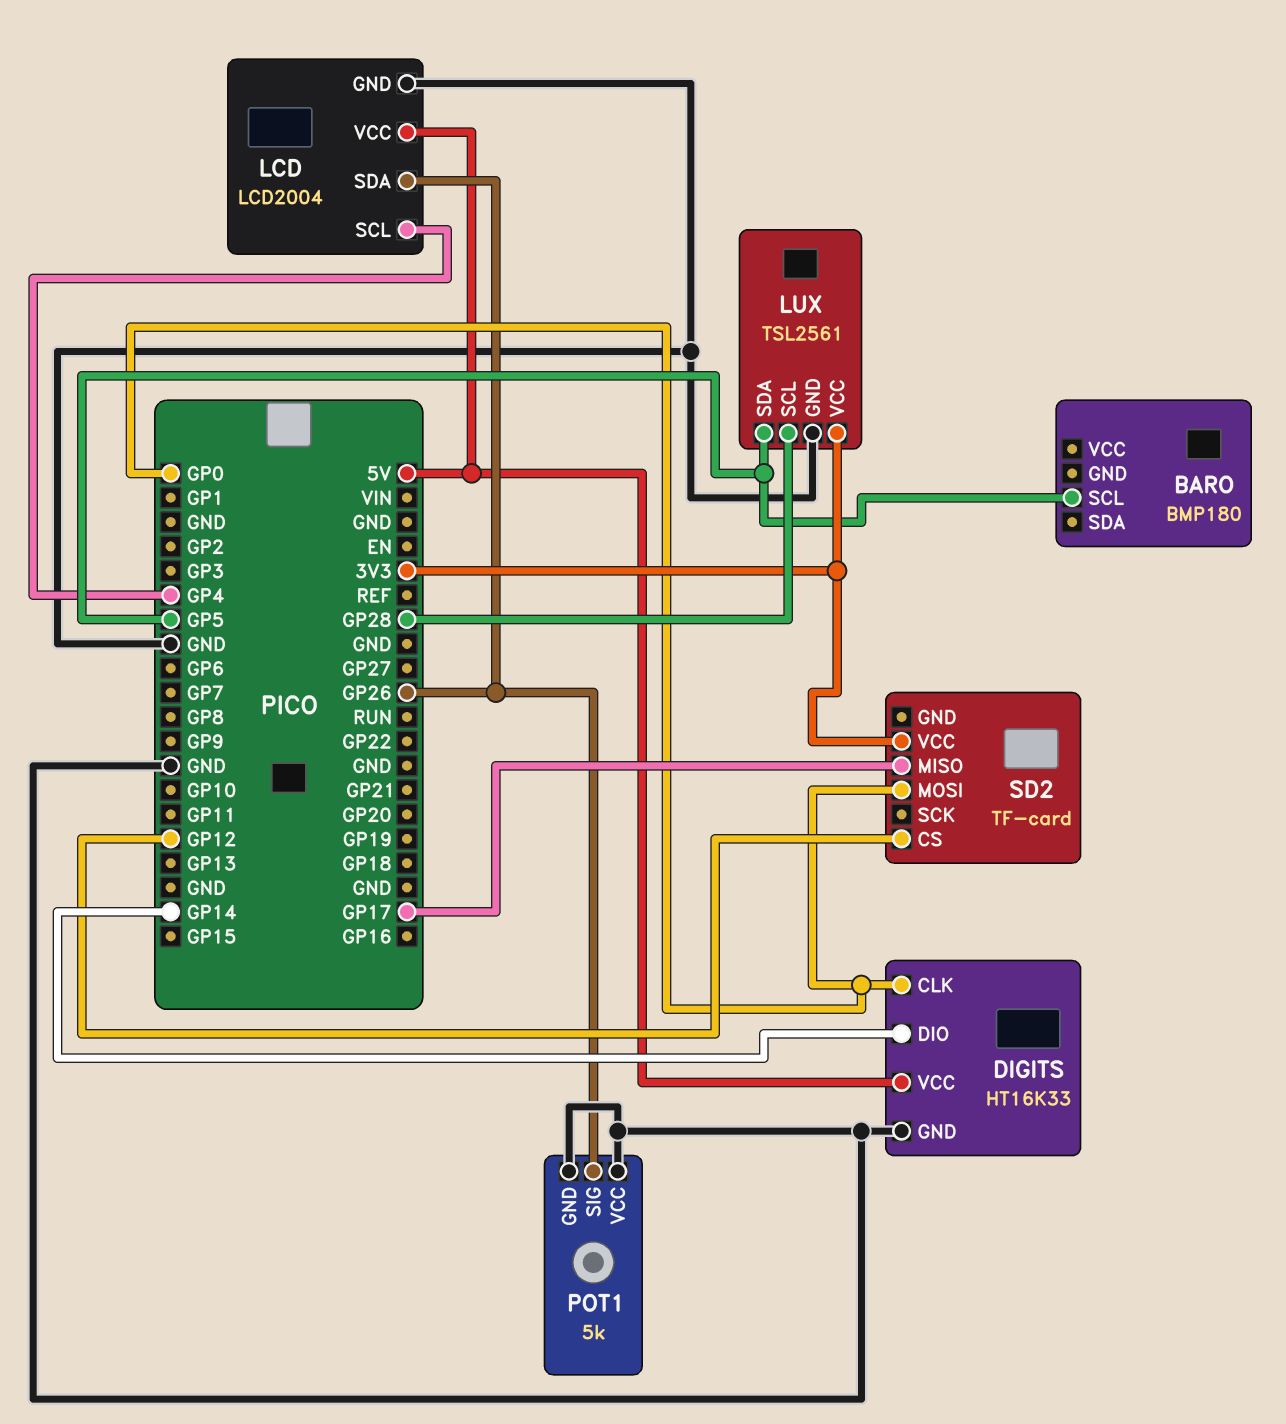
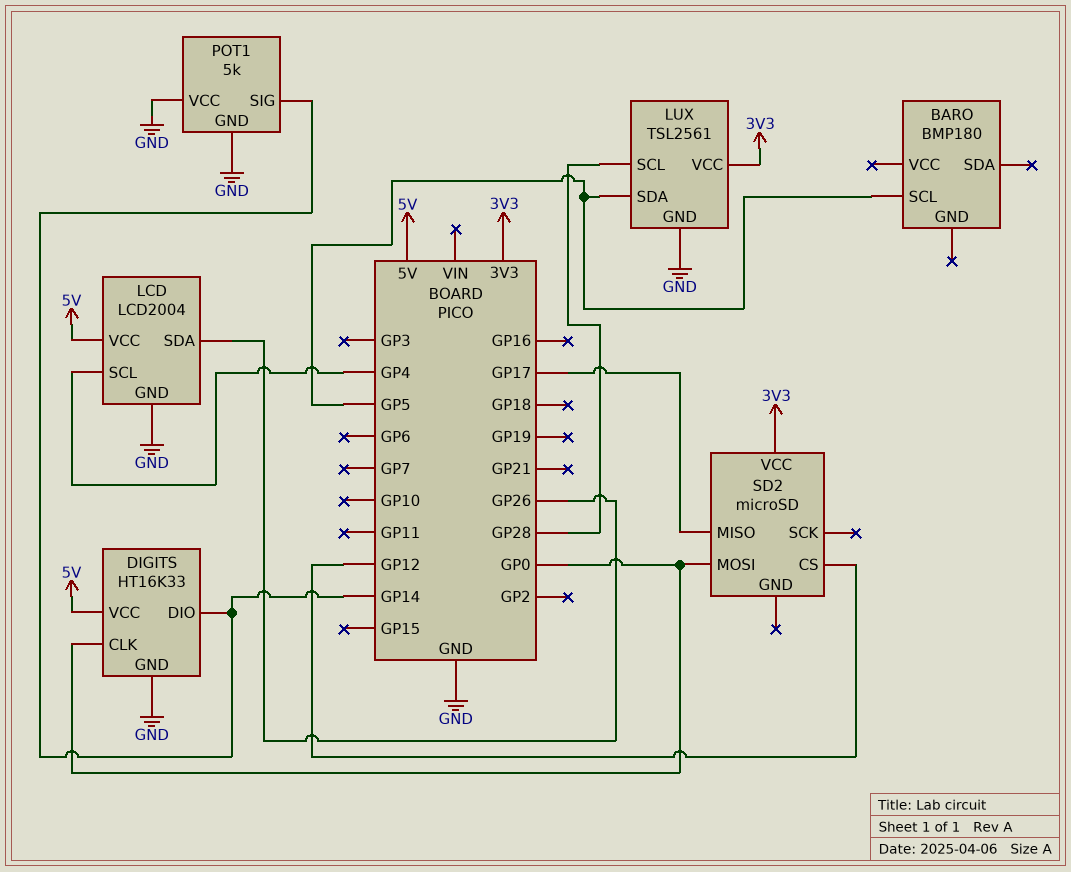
POT1 pin SIG: GP26 -> GP14
SD2: TF-card -> microSD

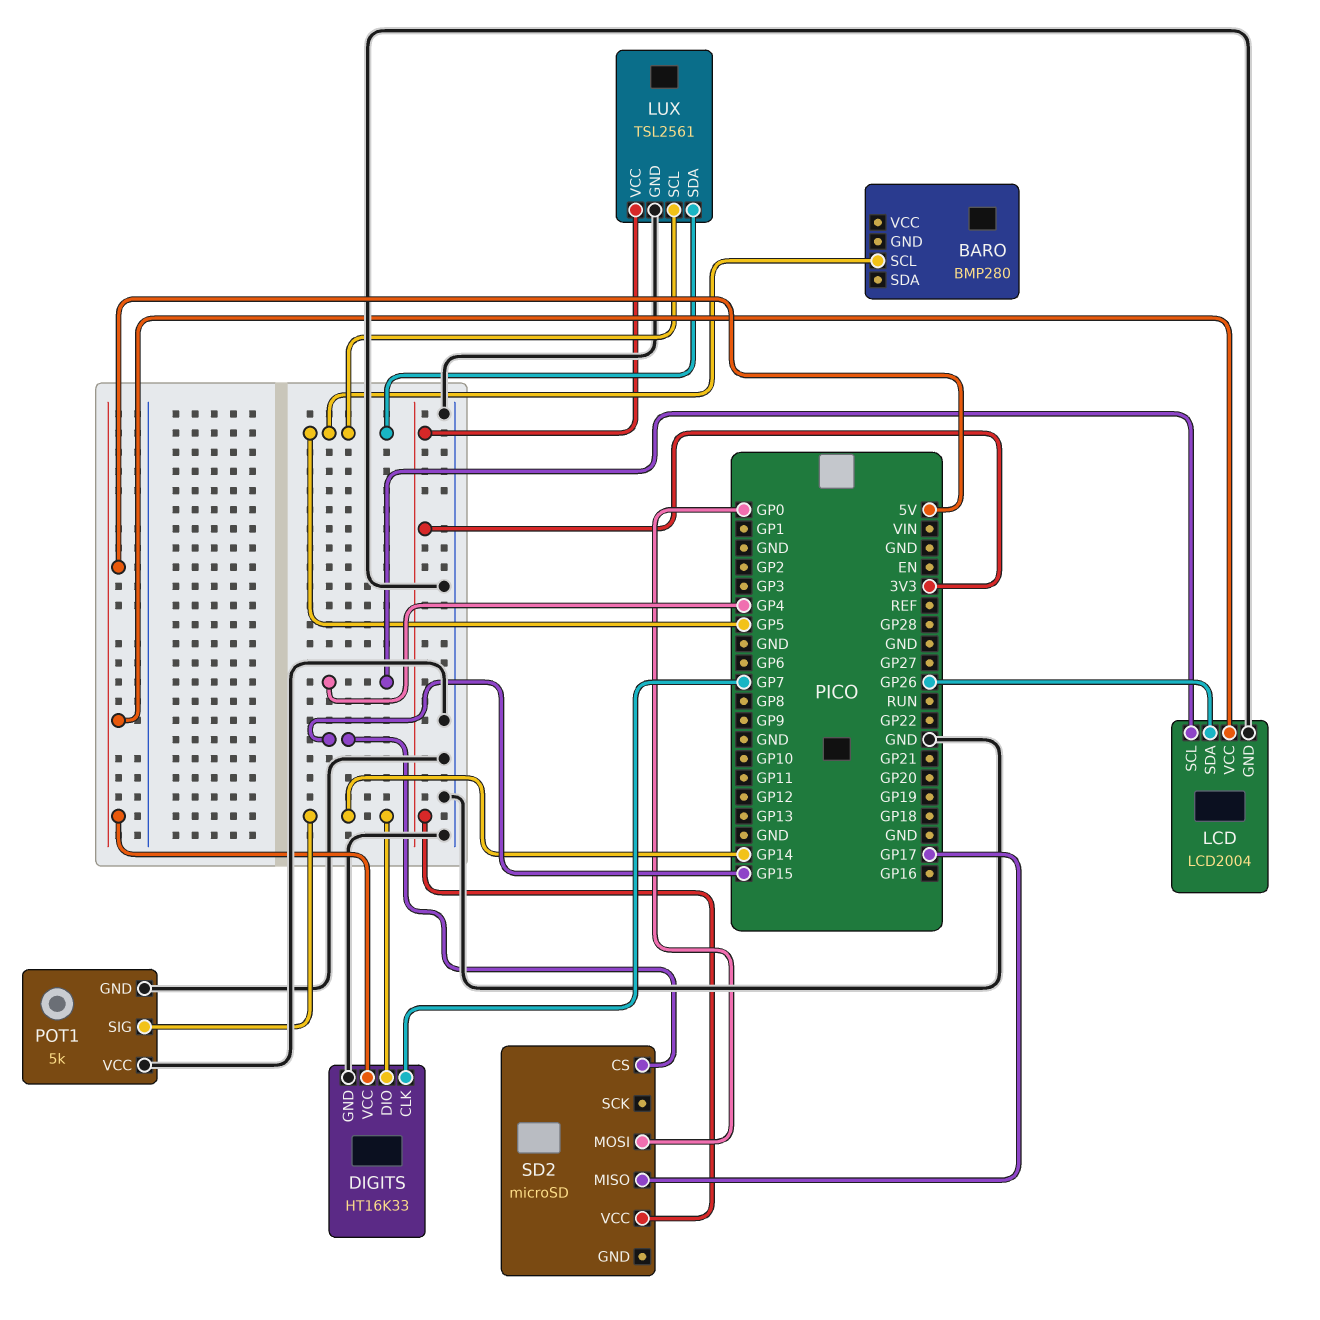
BARO: BMP180 -> BMP280
DIGITS pin CLK: GP0 -> GP7
LUX pin SCL: GP28 -> GP5
SD2 pin CS: GP12 -> GP15

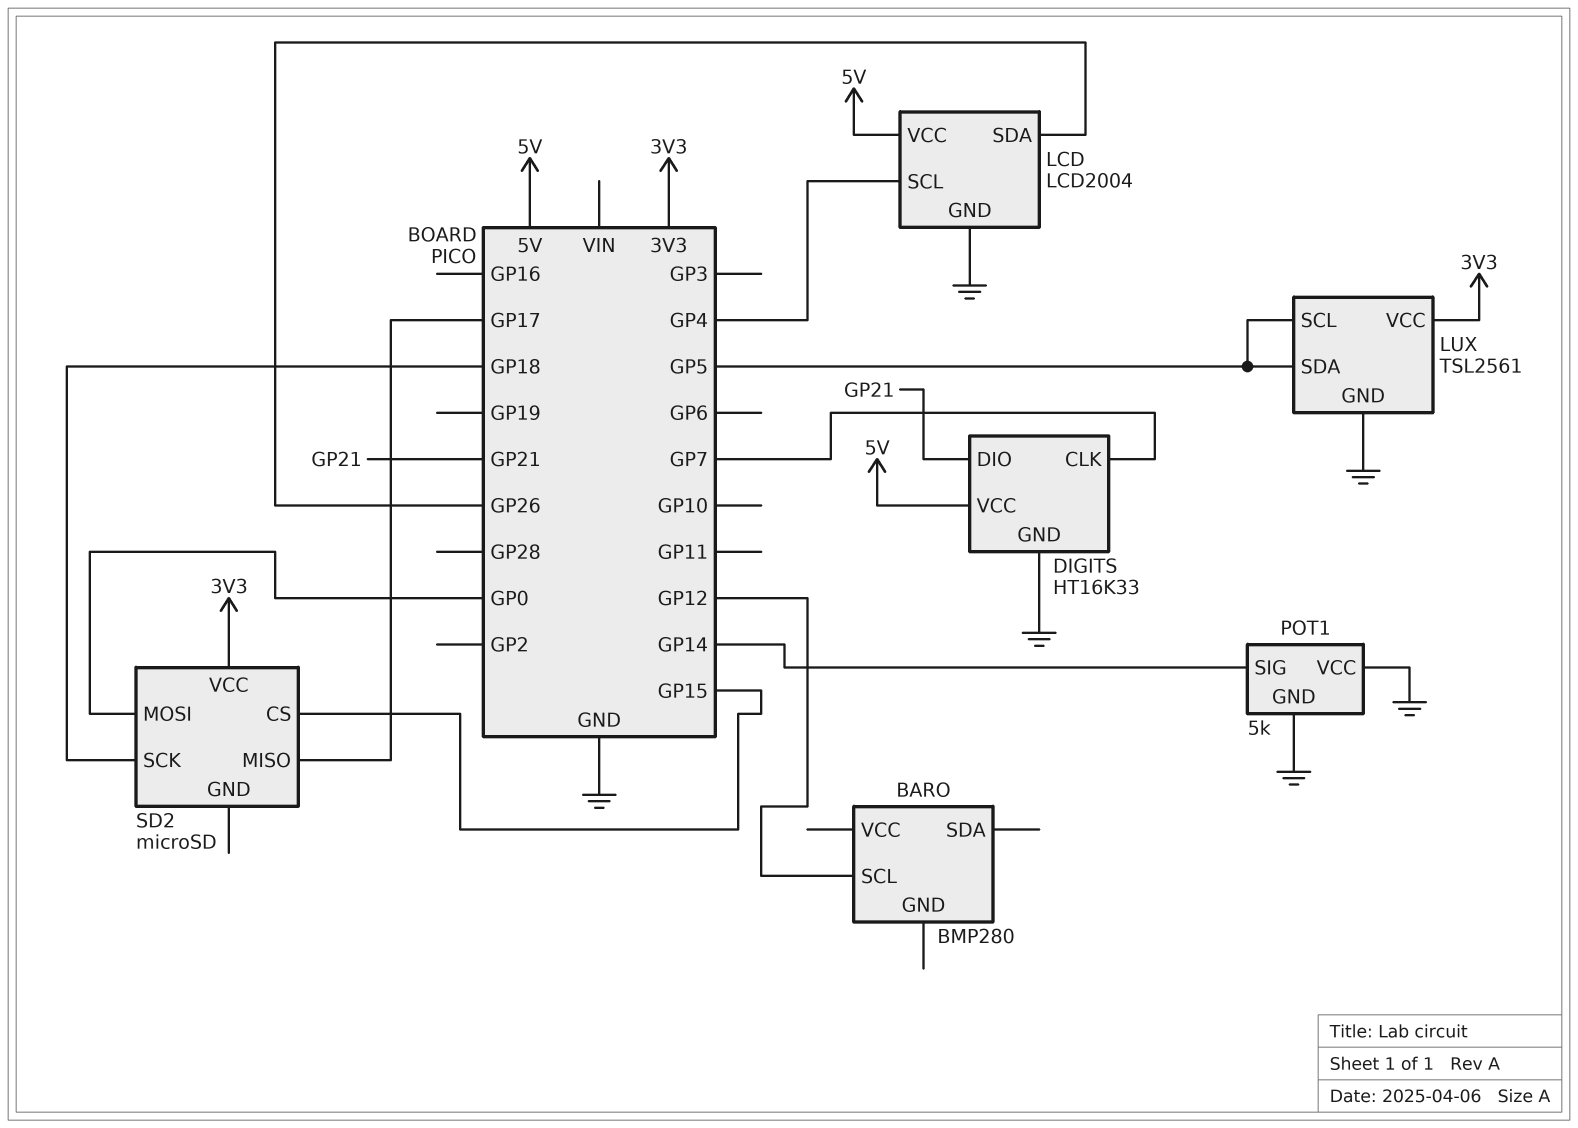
BARO pin SCL: GP5 -> GP12
DIGITS pin DIO: GP14 -> GP21
SD2 pin SCK: none -> GP18

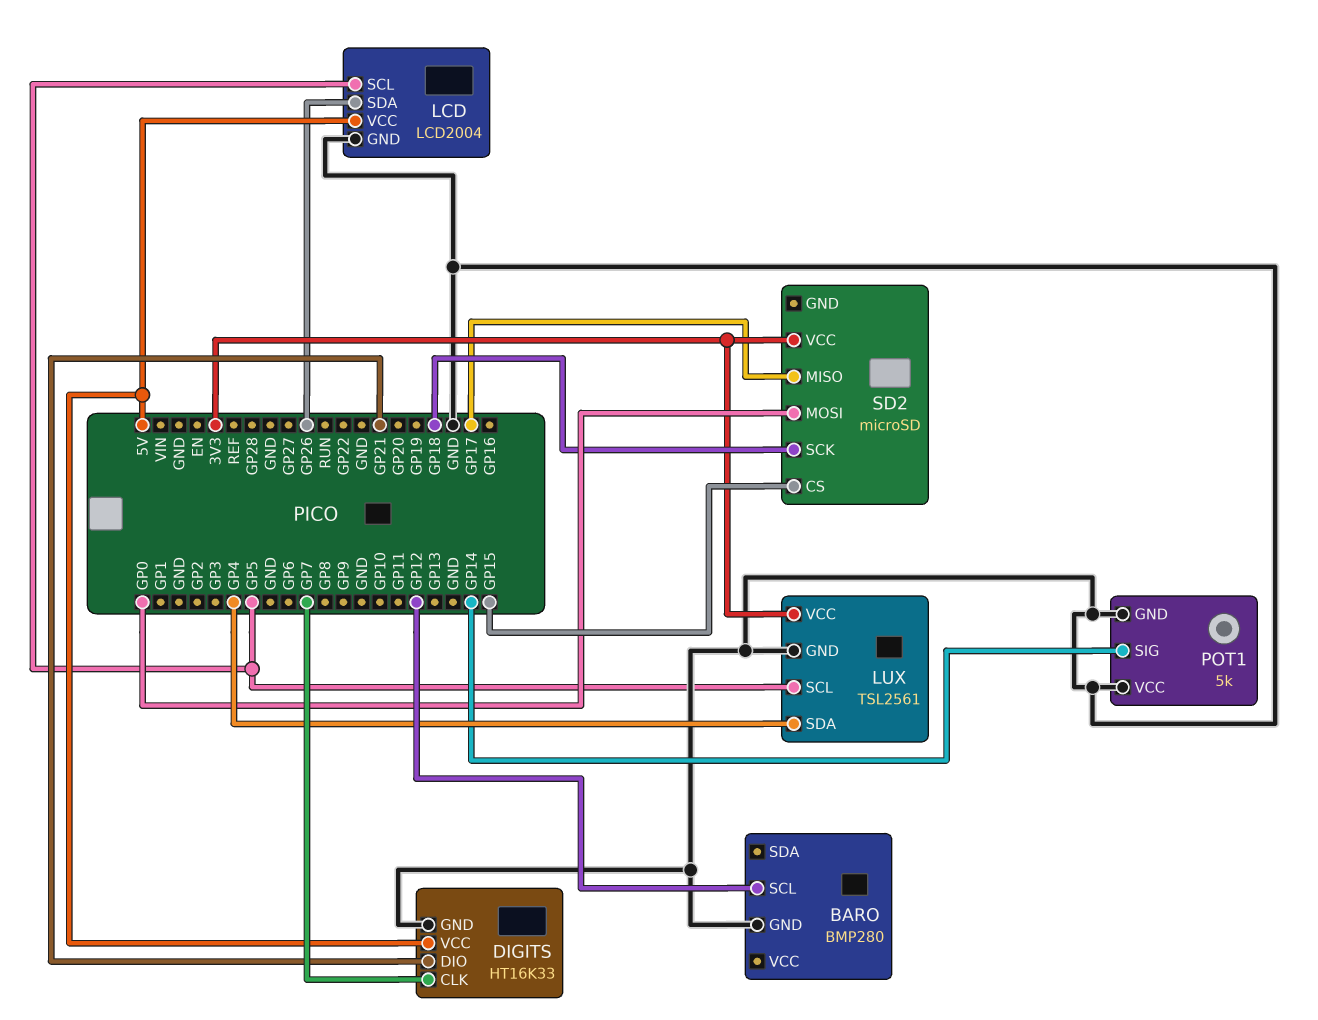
BARO pin GND: none -> GND
LCD pin SCL: GP4 -> GP5
LUX pin SDA: GP5 -> GP4

